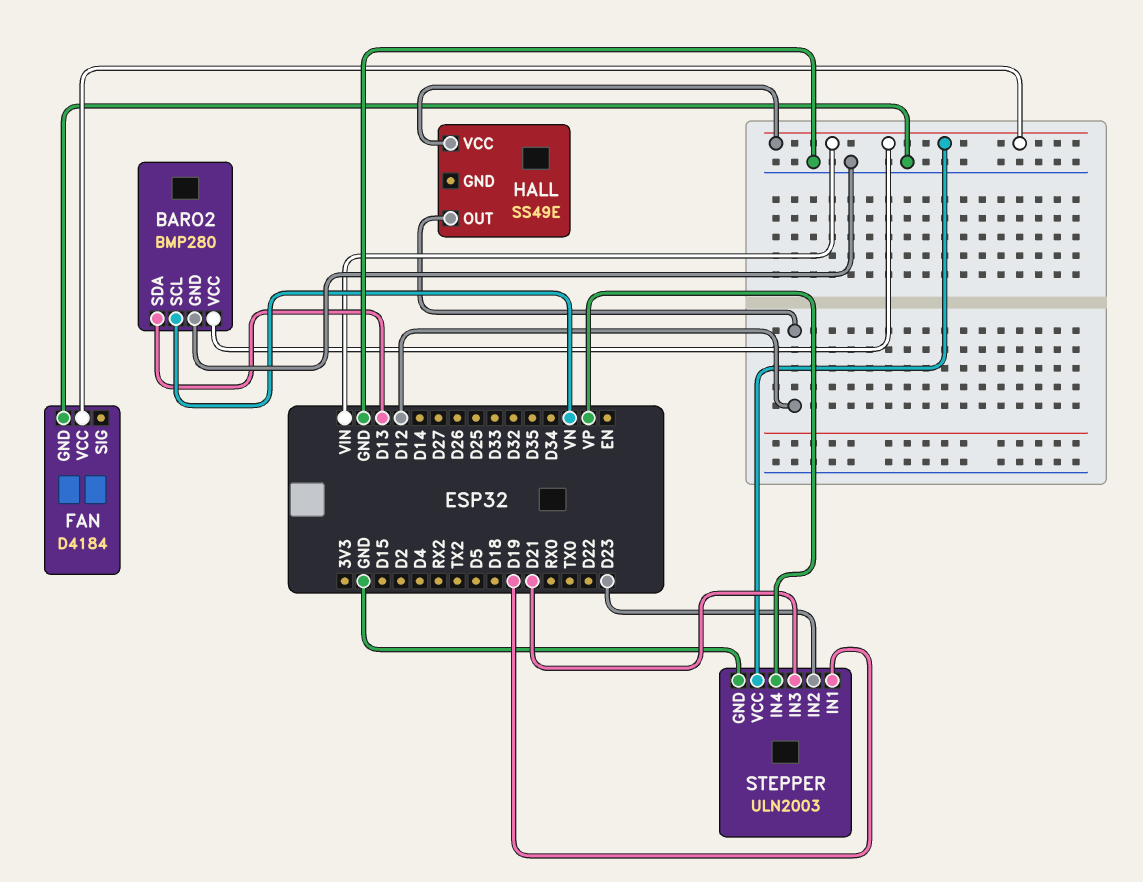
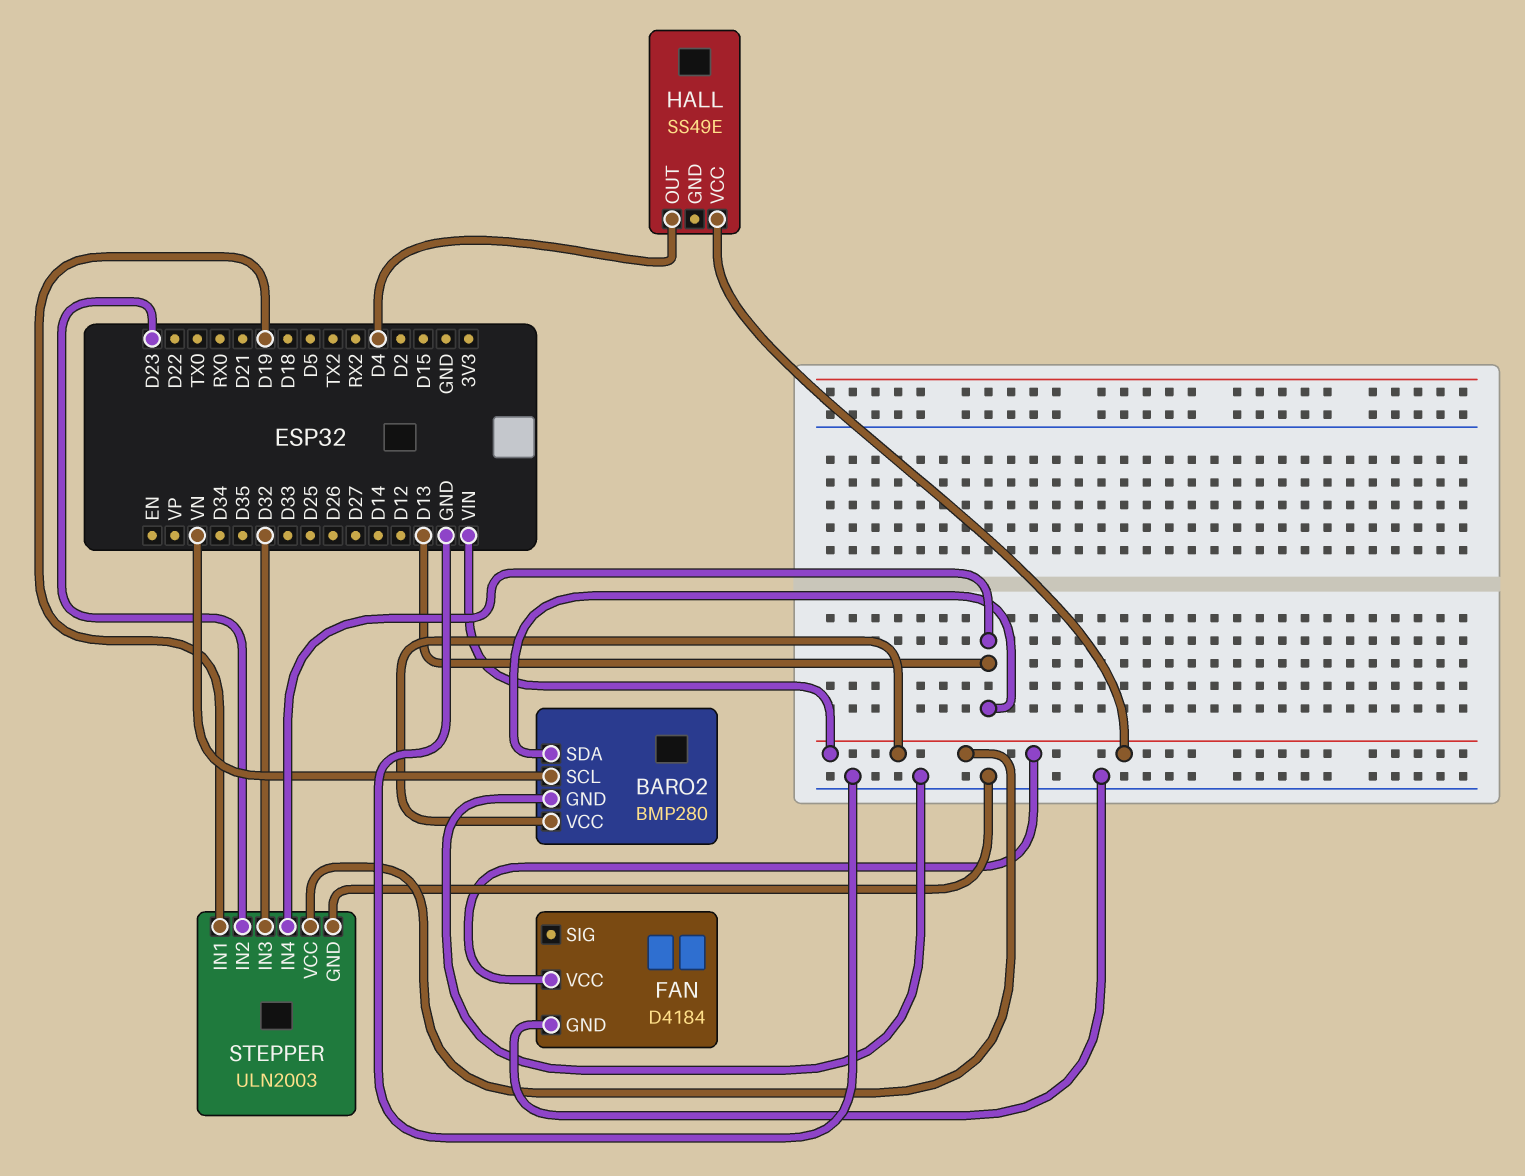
HALL pin OUT: D12 -> D4
STEPPER pin IN3: D21 -> D32
STEPPER pin IN4: VP -> D13

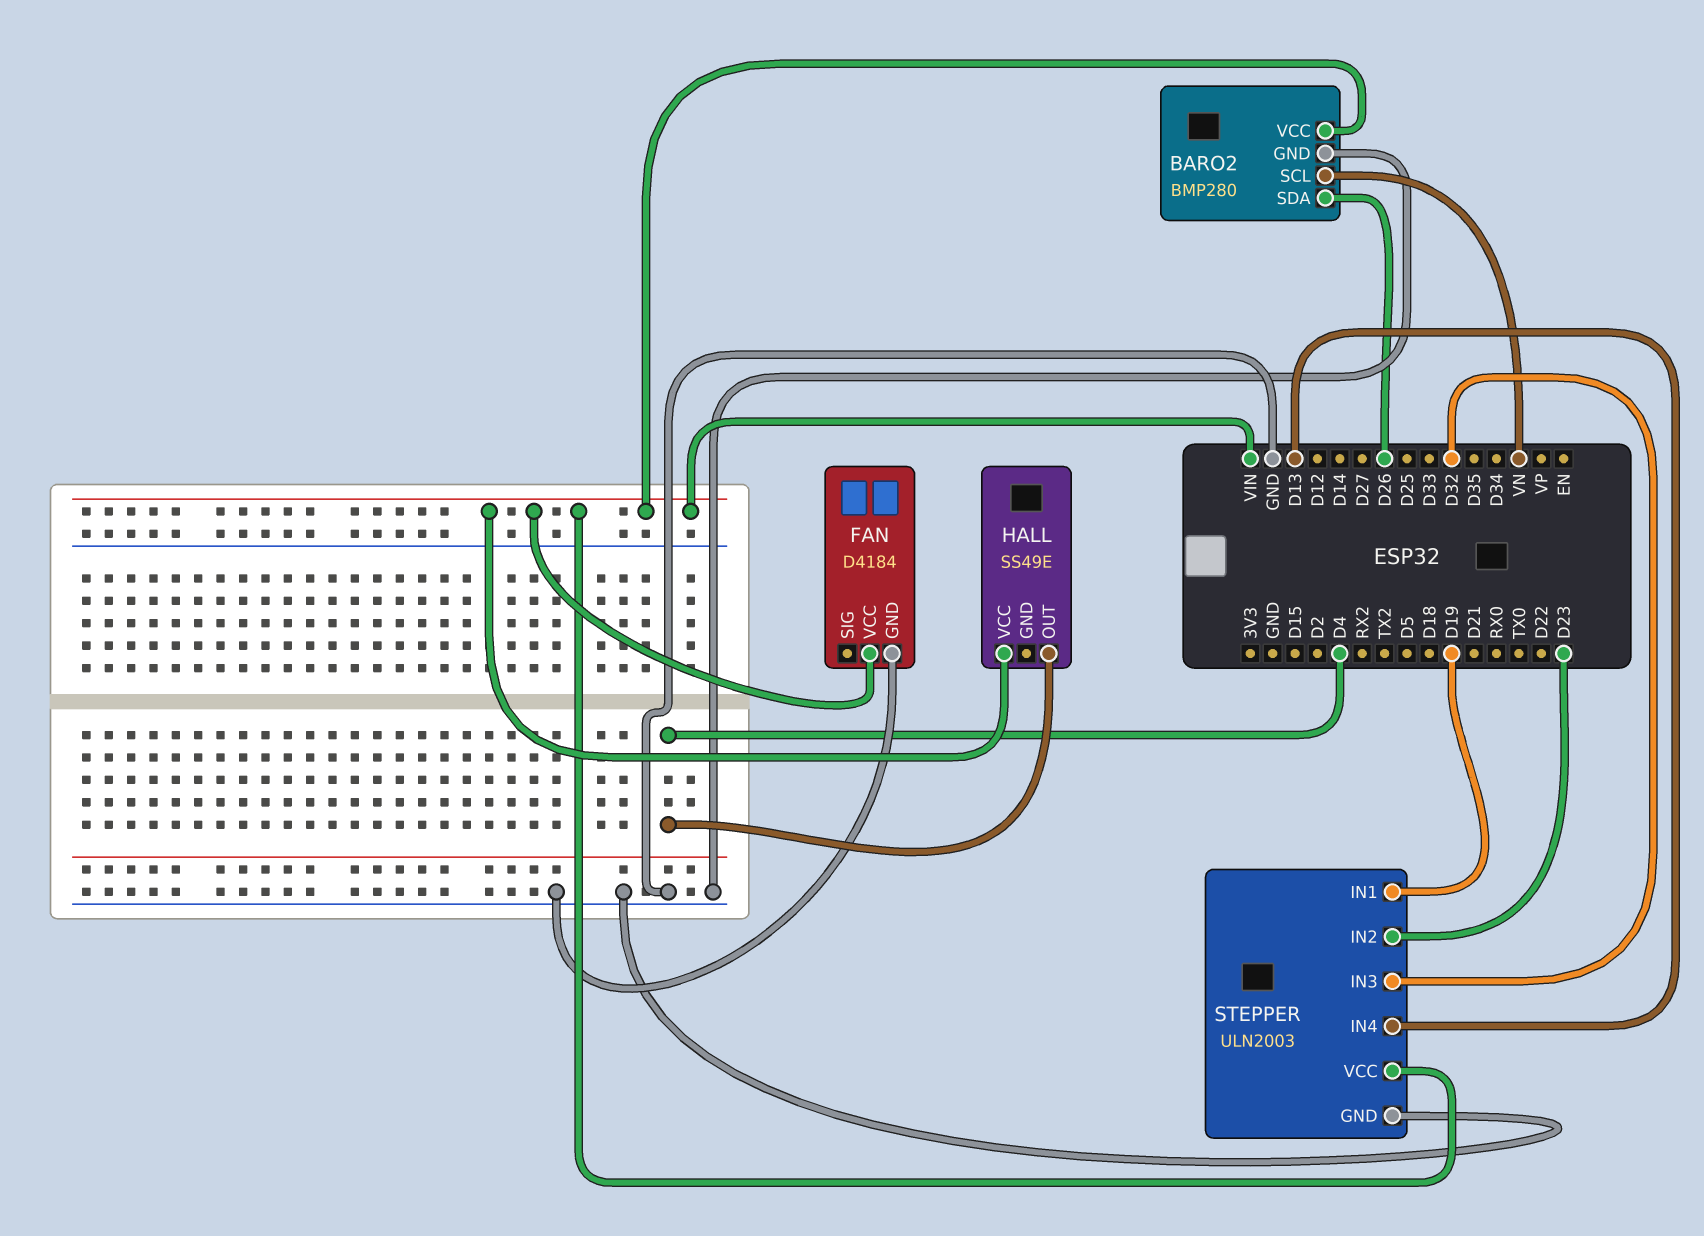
BARO2 pin SDA: D13 -> D26

